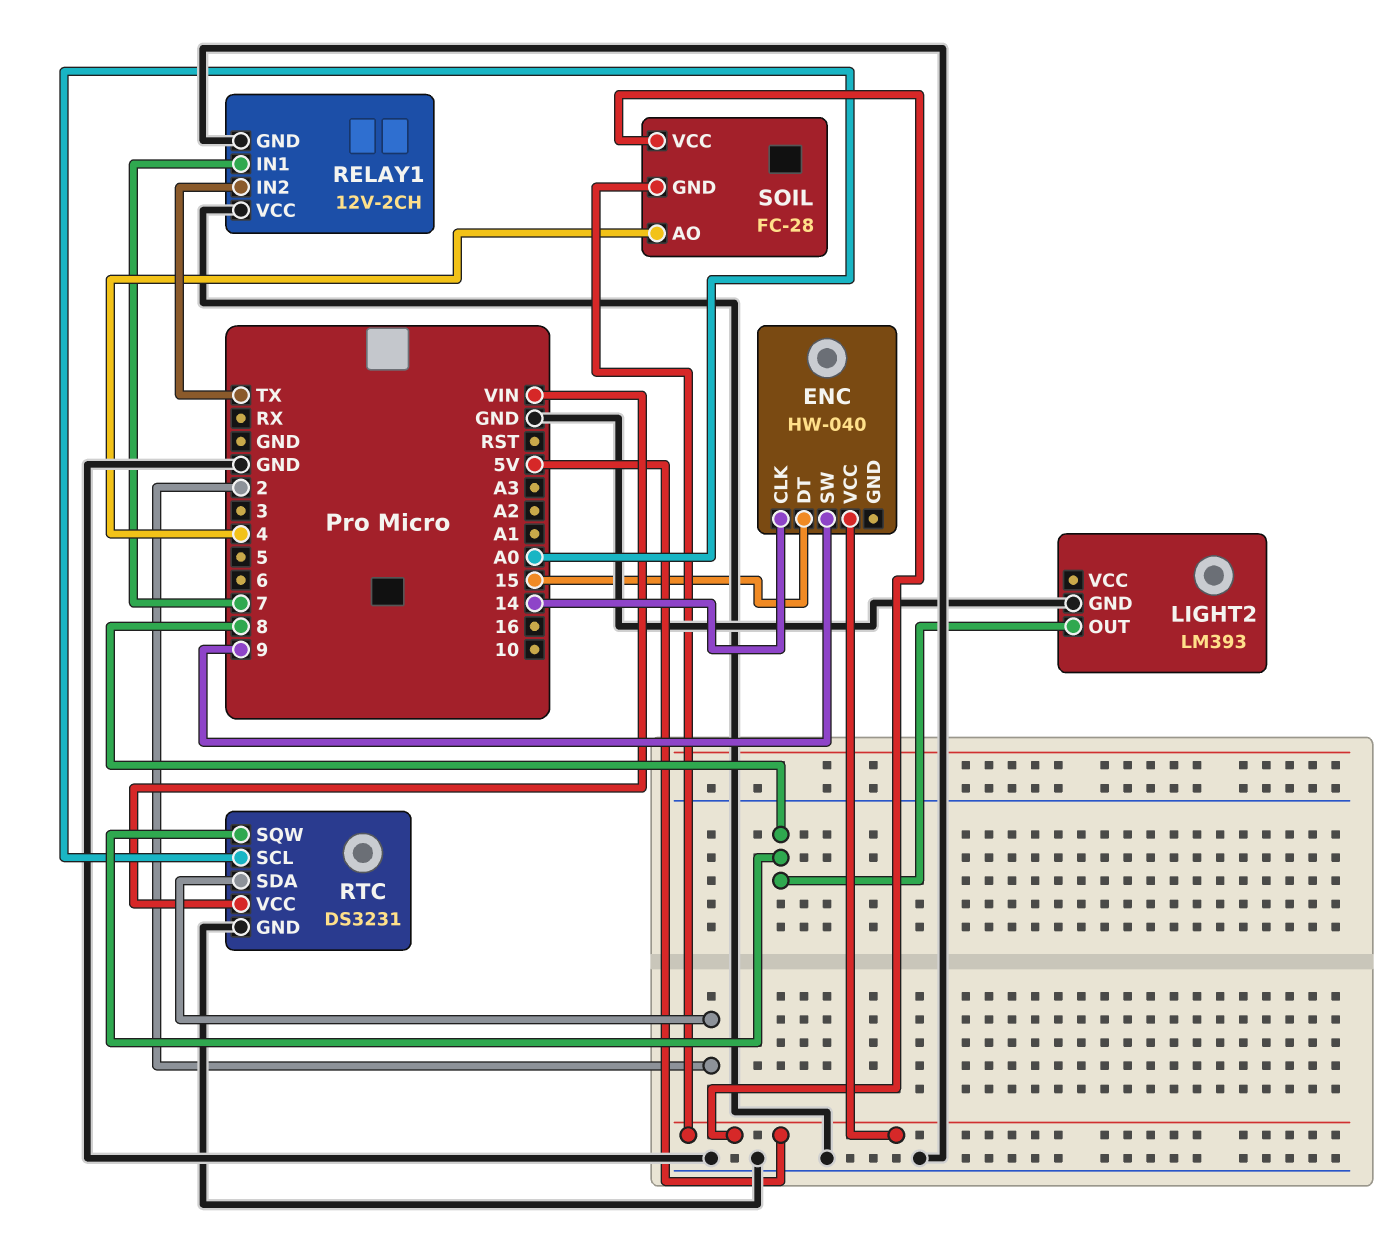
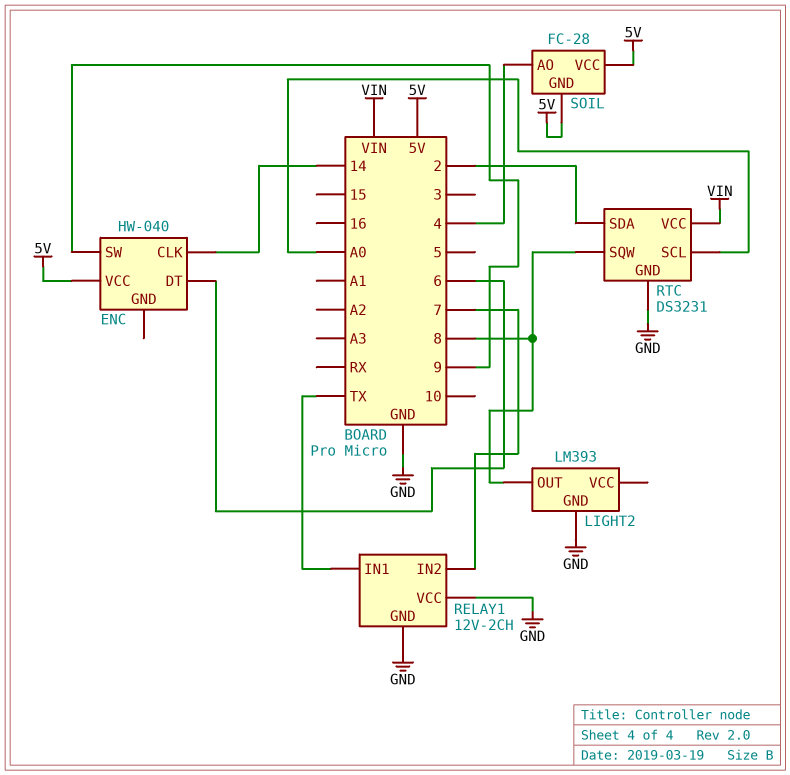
ENC pin DT: 15 -> 6
RELAY1 pin IN1: 7 -> TX
RELAY1 pin IN2: TX -> 7

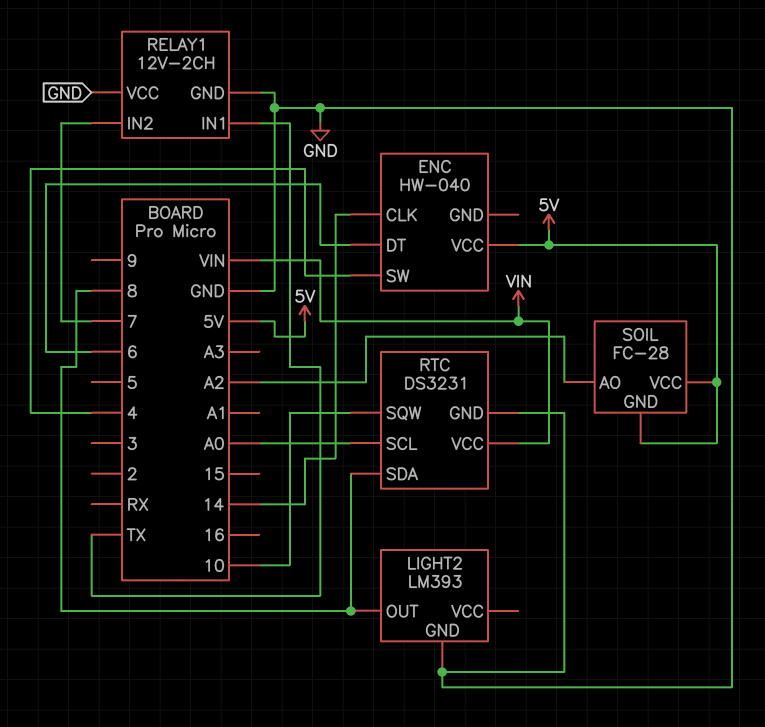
ENC pin SW: 9 -> 4
RTC pin SDA: 2 -> 8
RTC pin SQW: 8 -> 10
SOIL pin AO: 4 -> A2

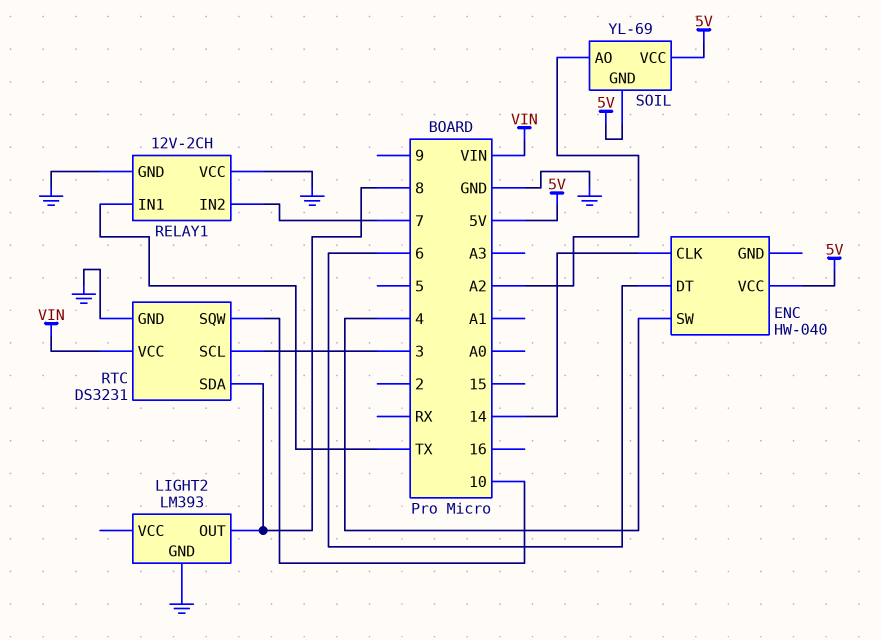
RTC pin SCL: A0 -> 3
SOIL: FC-28 -> YL-69

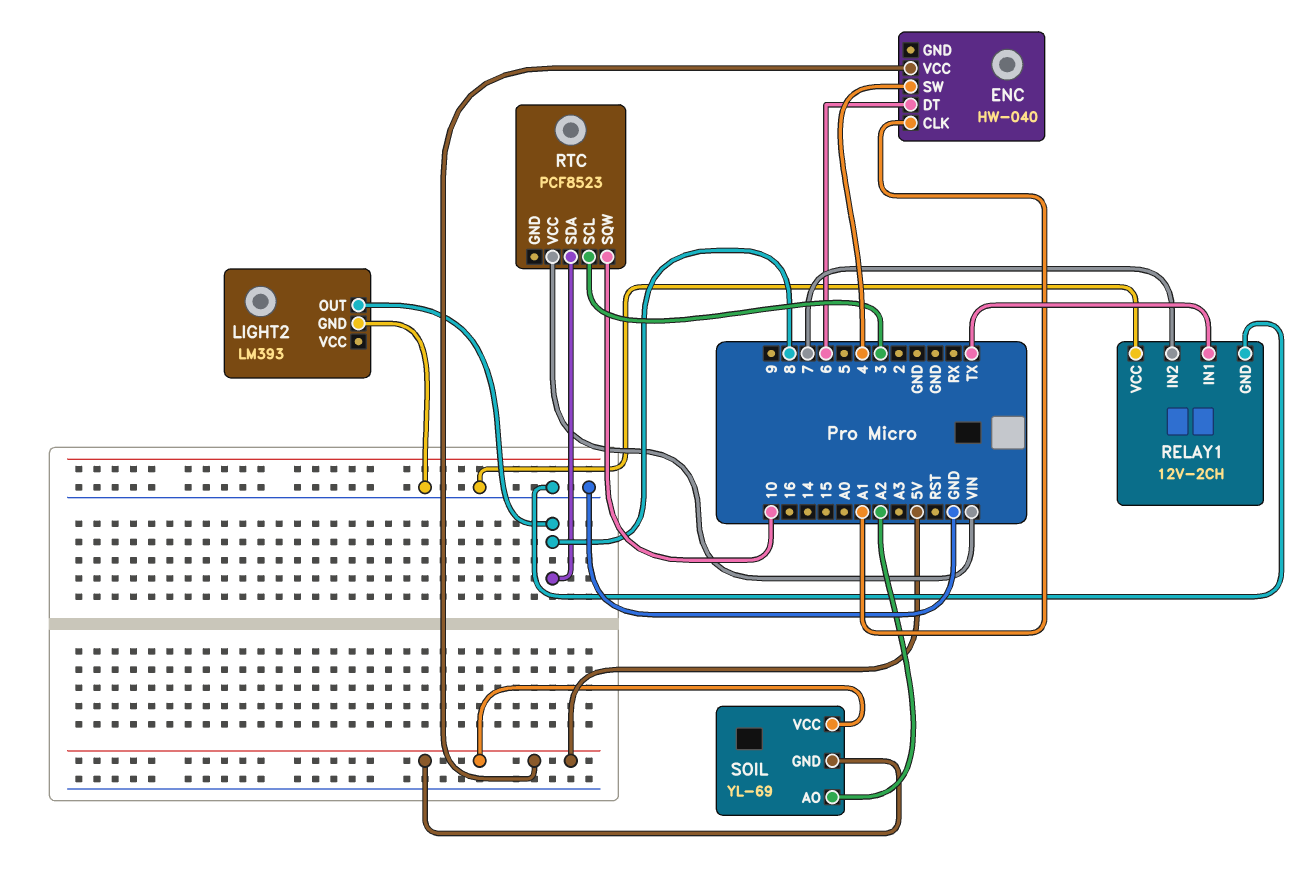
ENC pin CLK: 14 -> A1
RTC: DS3231 -> PCF8523
RTC pin GND: GND -> none

